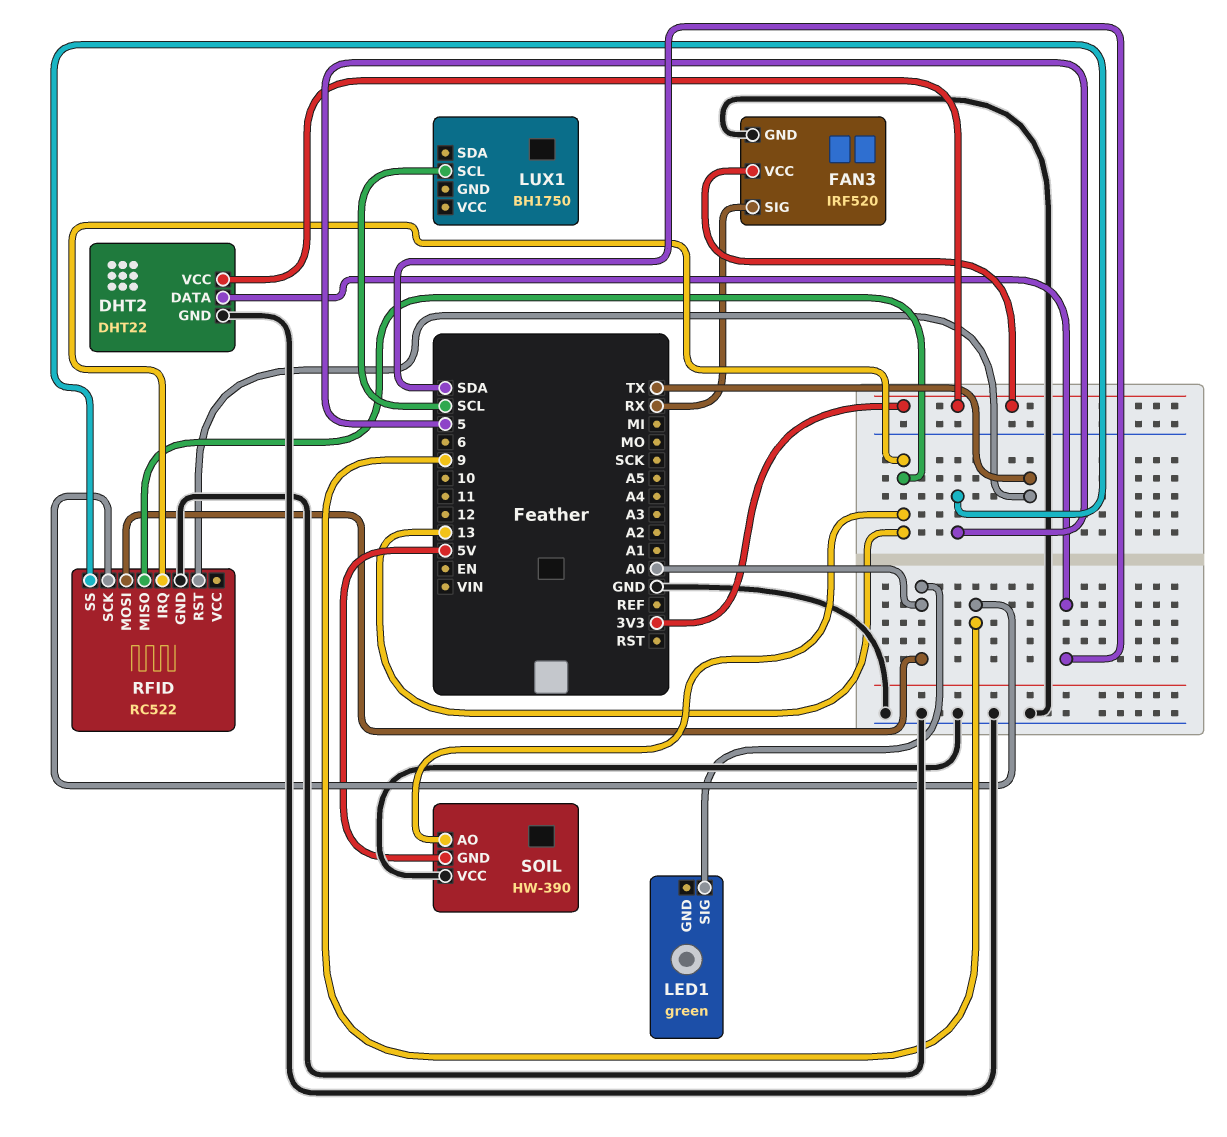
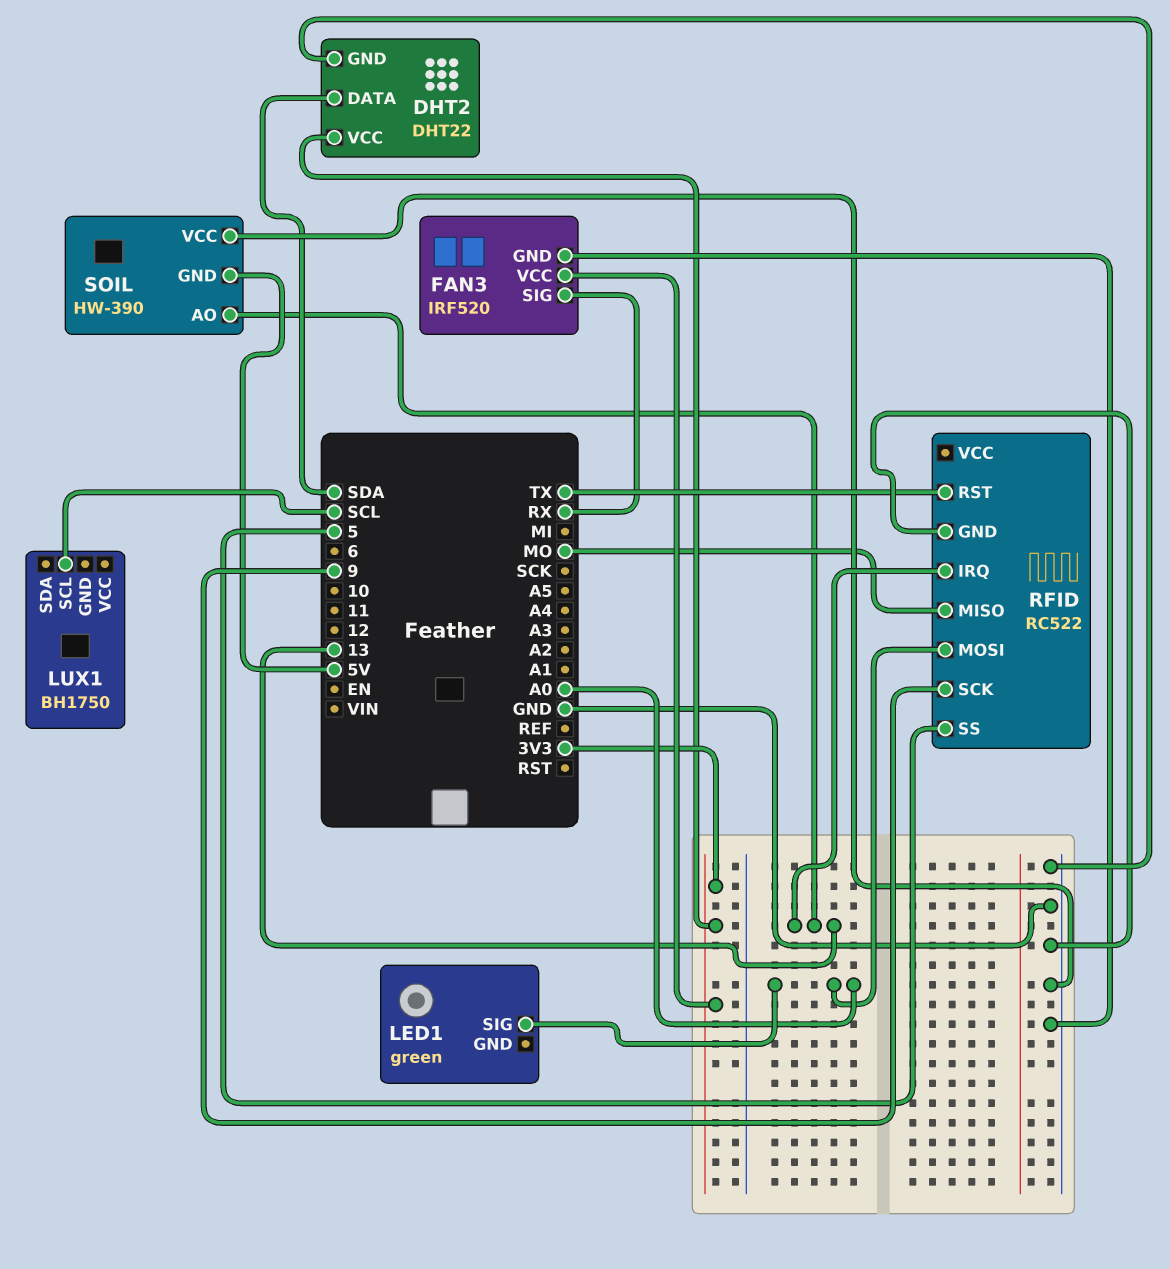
RFID pin MISO: 13 -> MO

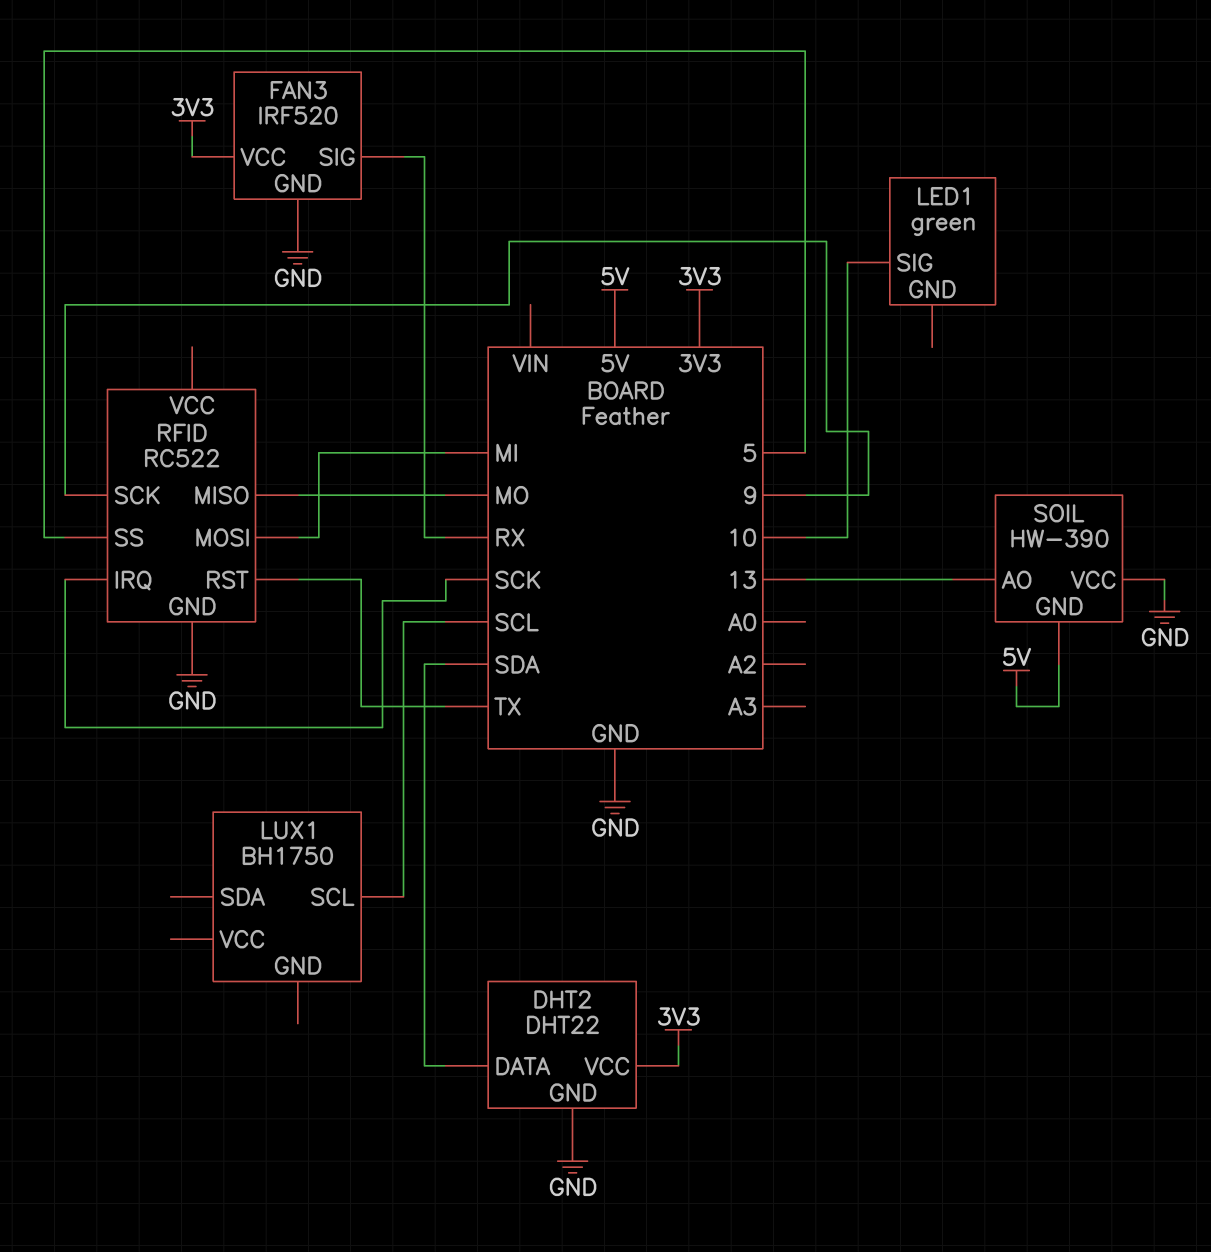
LED1 pin SIG: A0 -> 10
RFID pin IRQ: 13 -> SCK
RFID pin MOSI: A0 -> MI

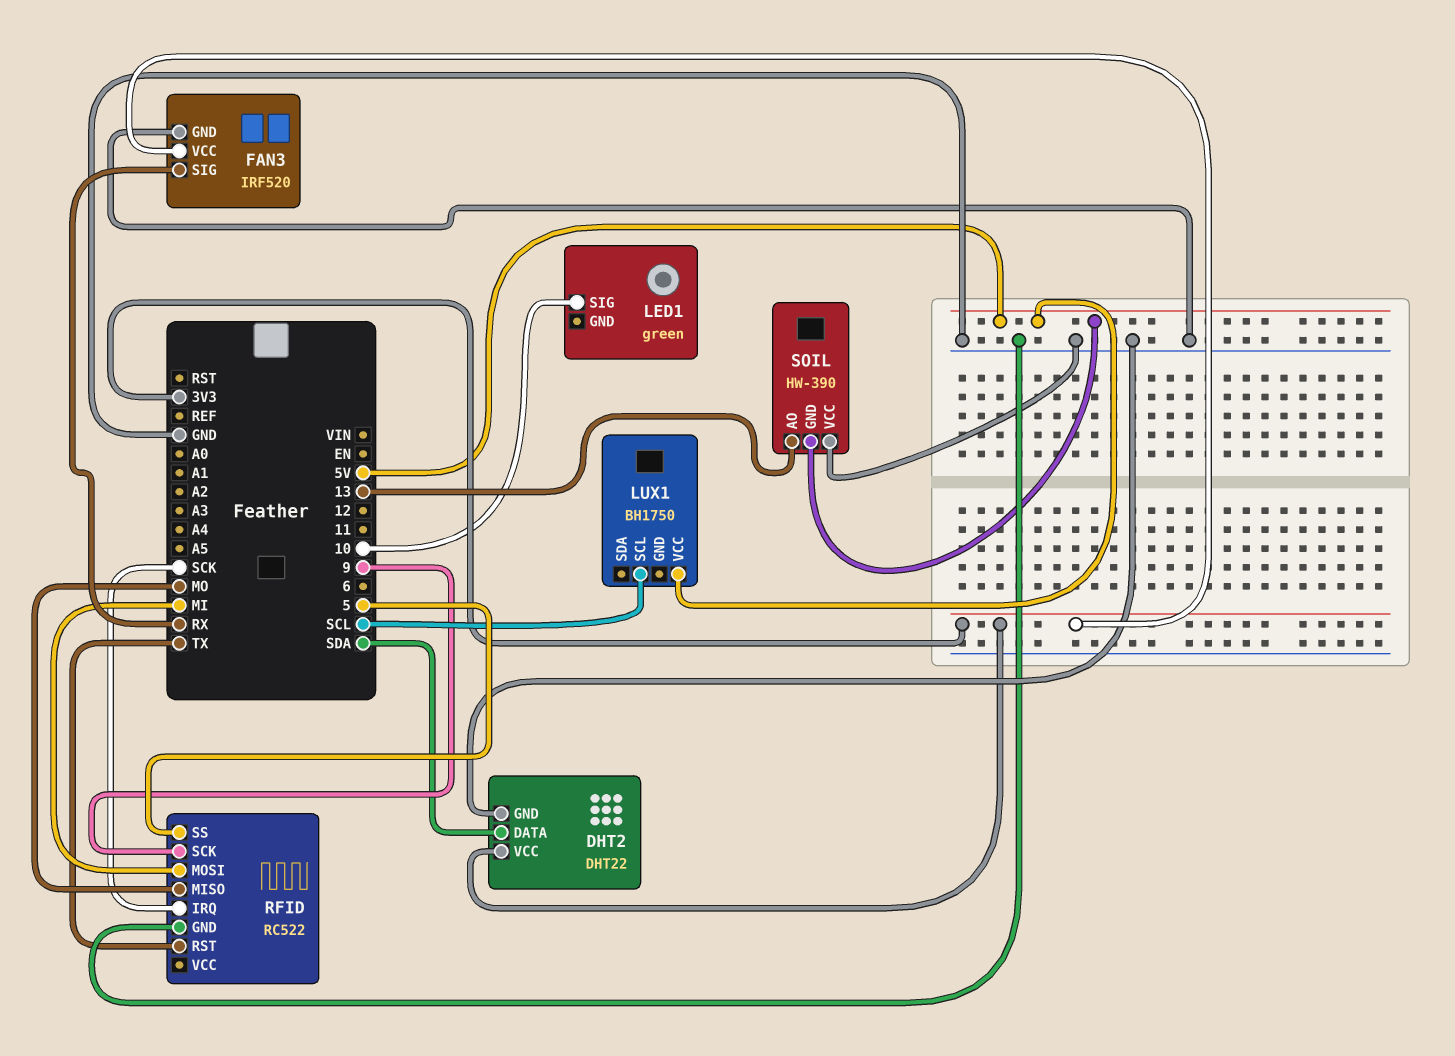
LUX1 pin VCC: none -> 5V

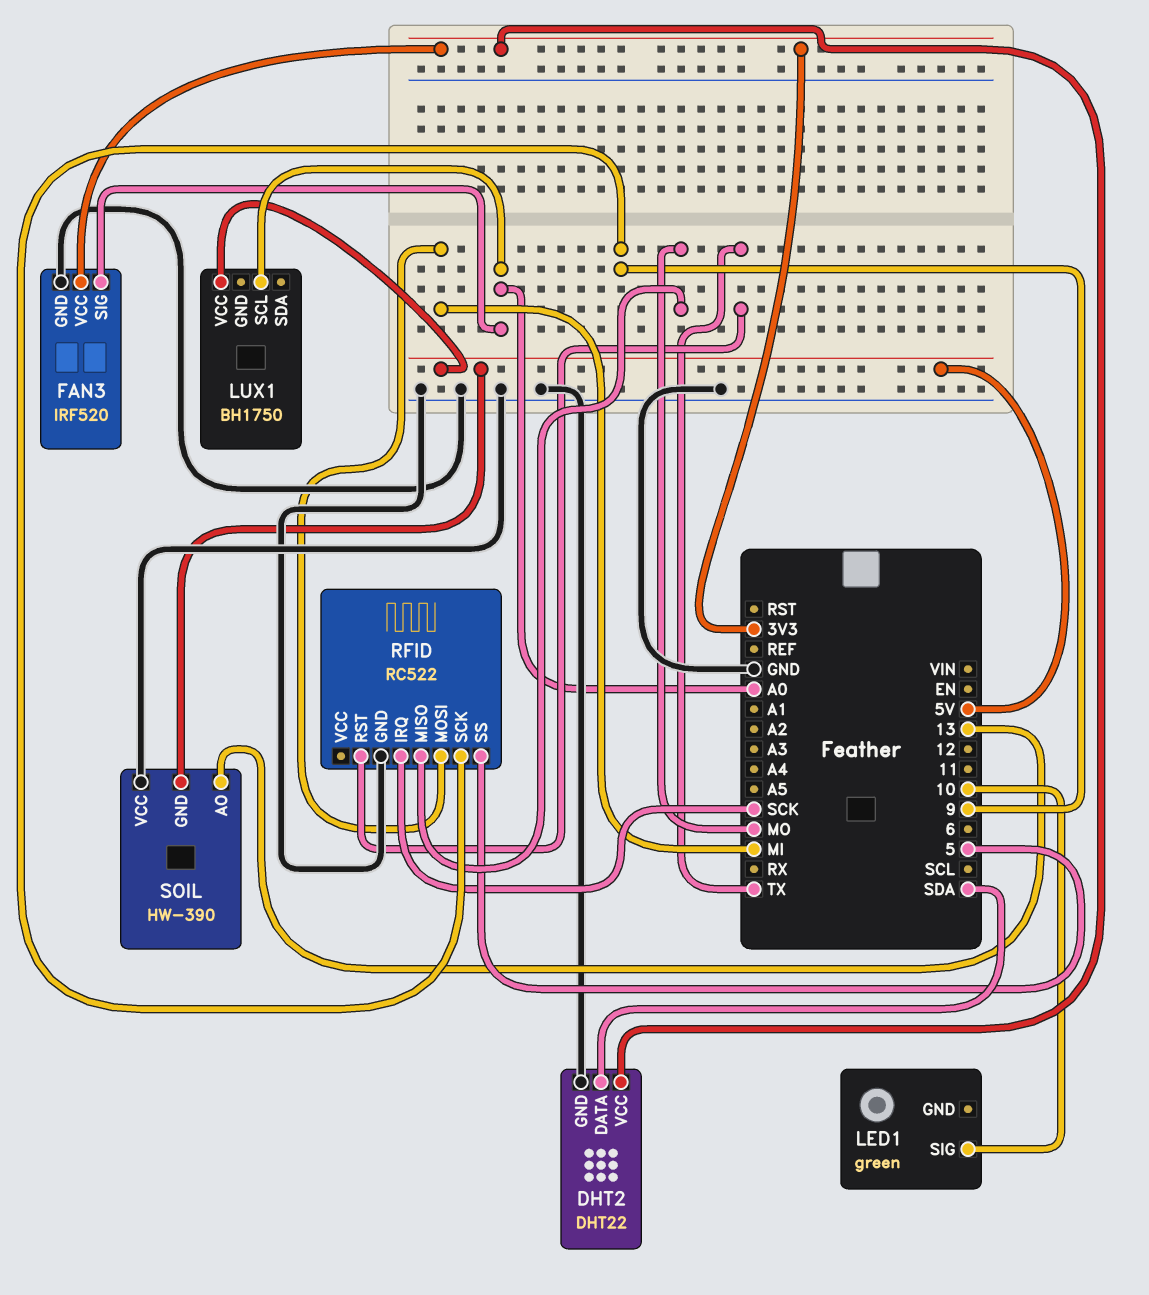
FAN3 pin SIG: RX -> A0
LUX1 pin SCL: SCL -> A0

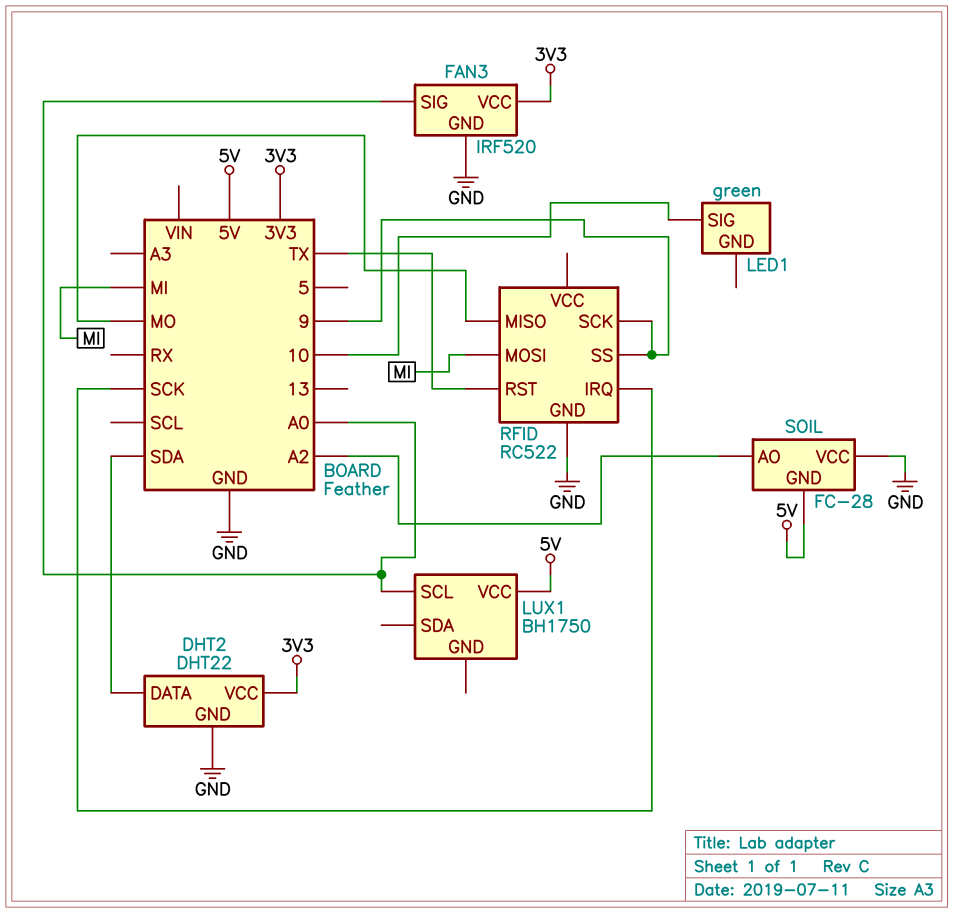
RFID pin SS: 5 -> 9
SOIL: HW-390 -> FC-28
SOIL pin AO: 13 -> A2

